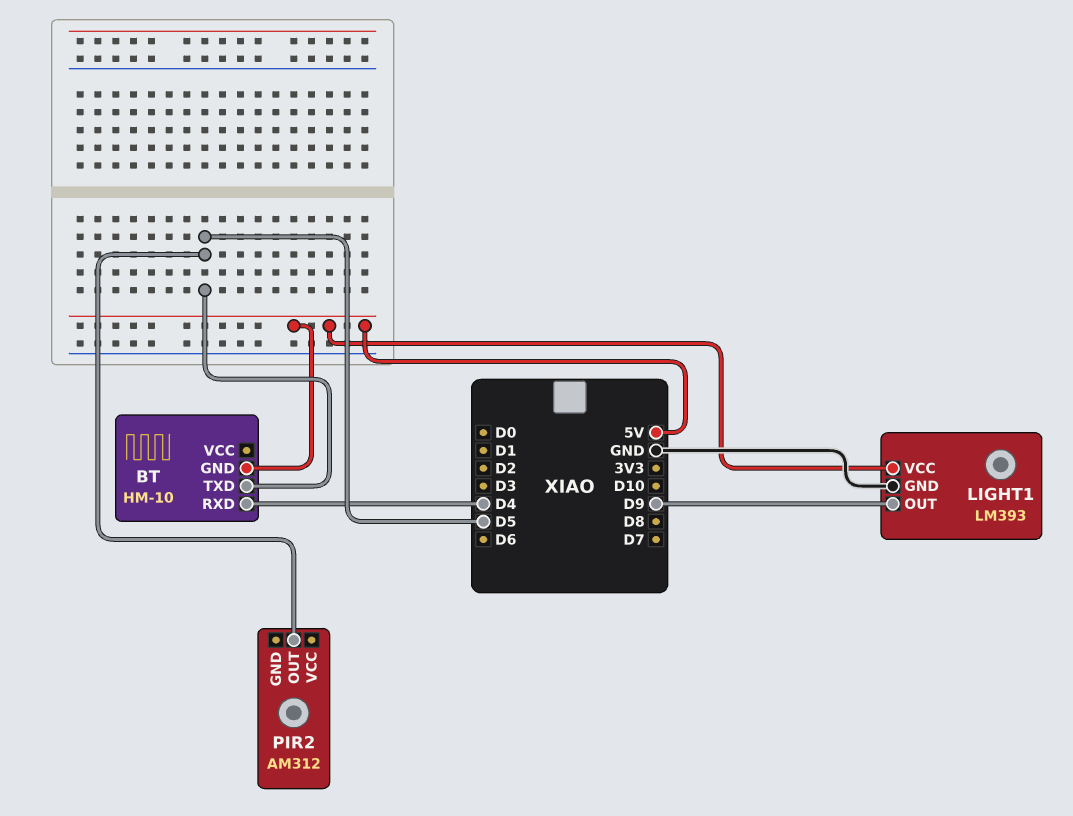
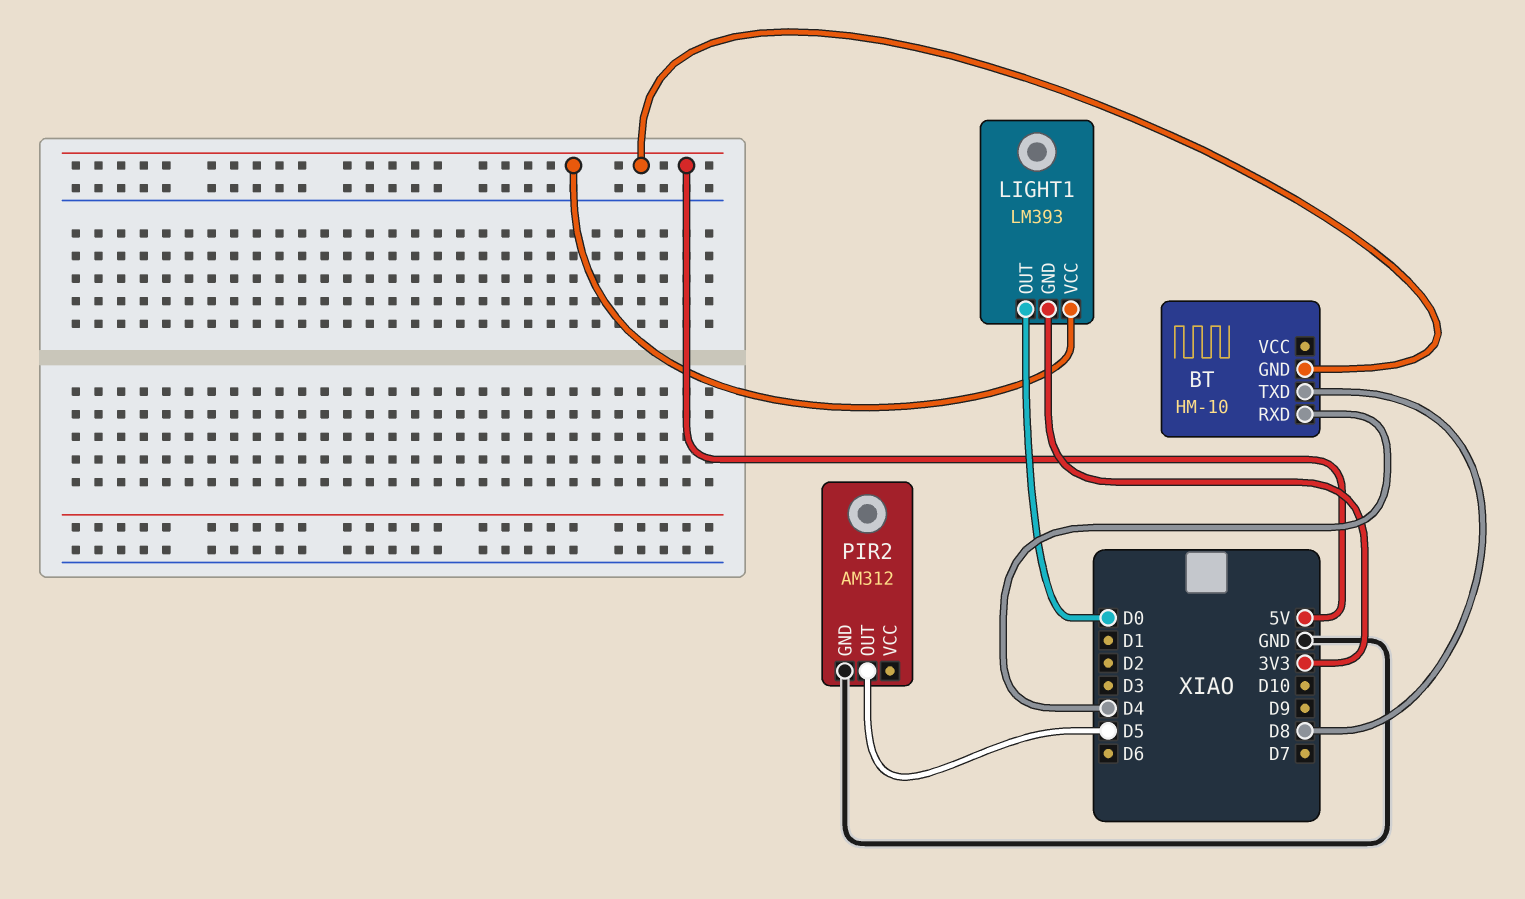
BT pin TXD: D5 -> D8
LIGHT1 pin GND: GND -> 3V3
LIGHT1 pin OUT: D9 -> D0
PIR2 pin GND: none -> GND

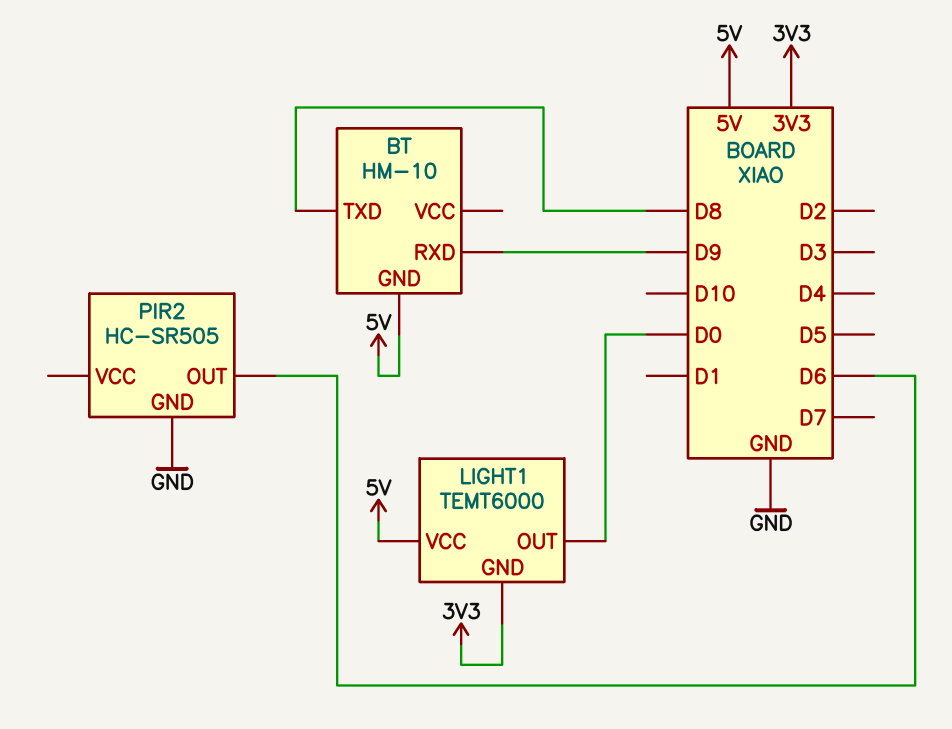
BT pin RXD: D4 -> D9
LIGHT1: LM393 -> TEMT6000
PIR2: AM312 -> HC-SR505
PIR2 pin OUT: D5 -> D6

